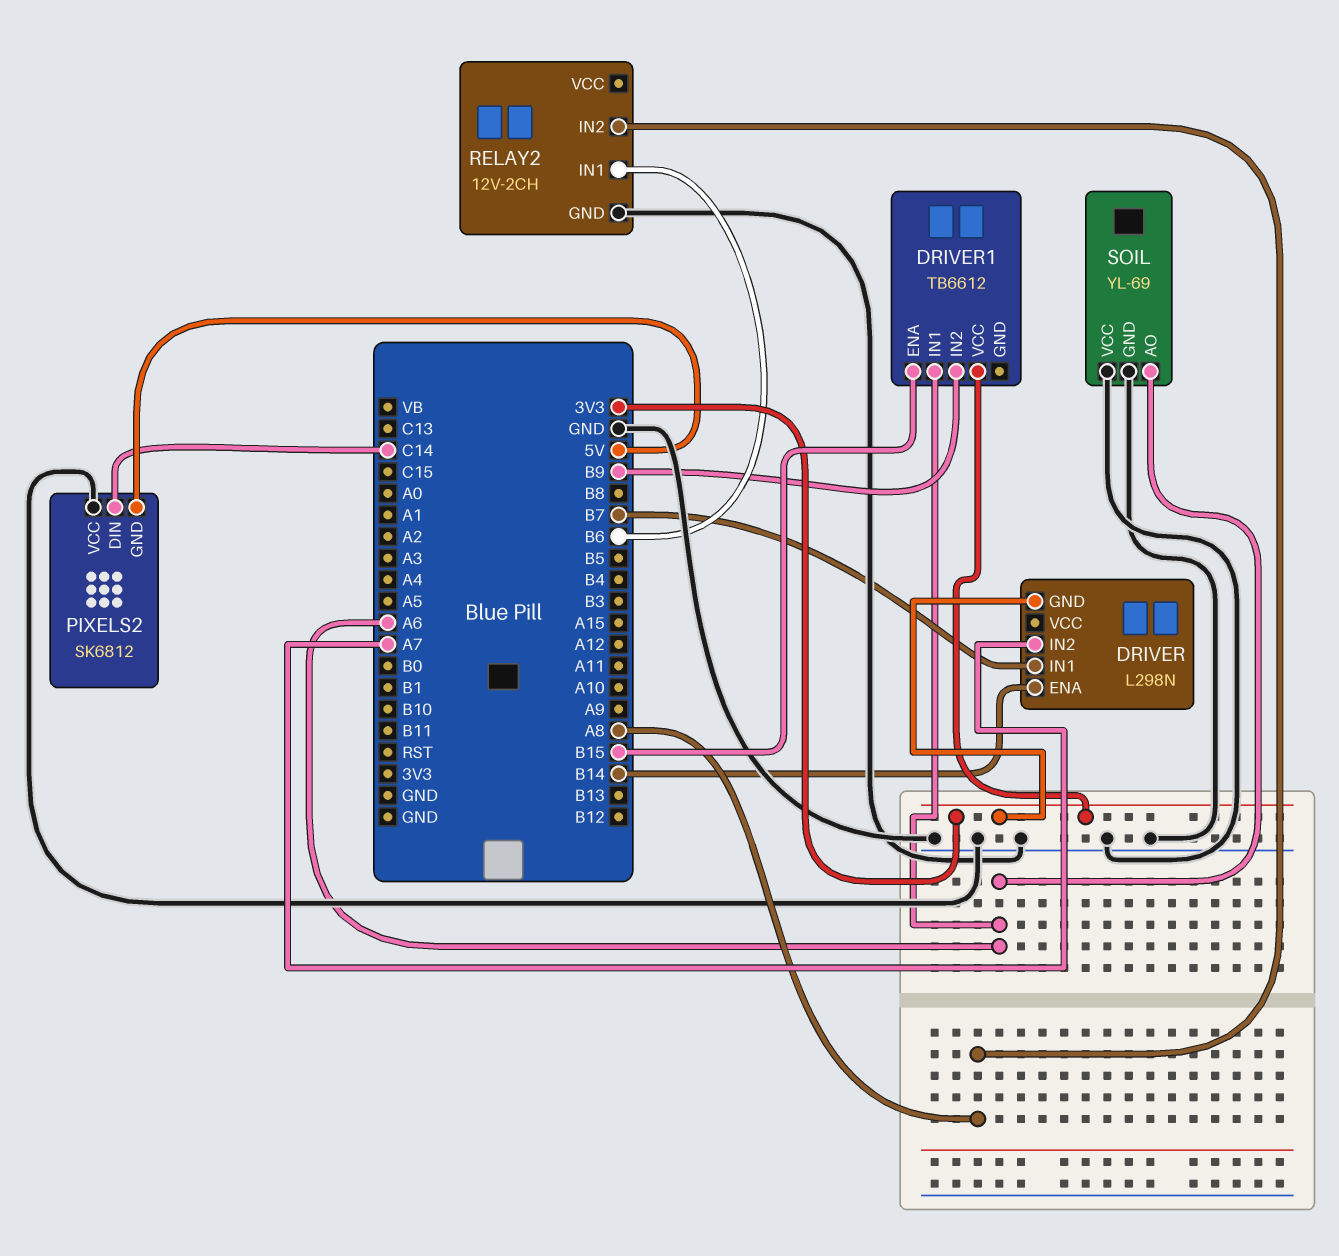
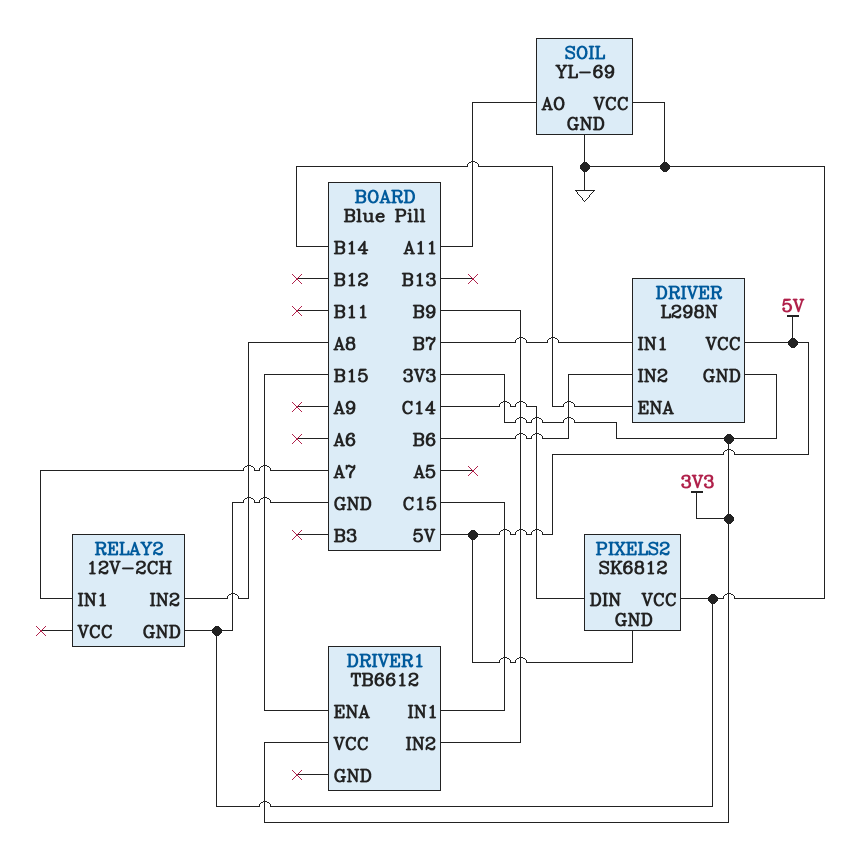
DRIVER pin IN2: A7 -> B6
DRIVER pin VCC: none -> 5V
DRIVER1 pin IN1: A6 -> C15
RELAY2 pin IN1: B6 -> A7
SOIL pin AO: A6 -> A11

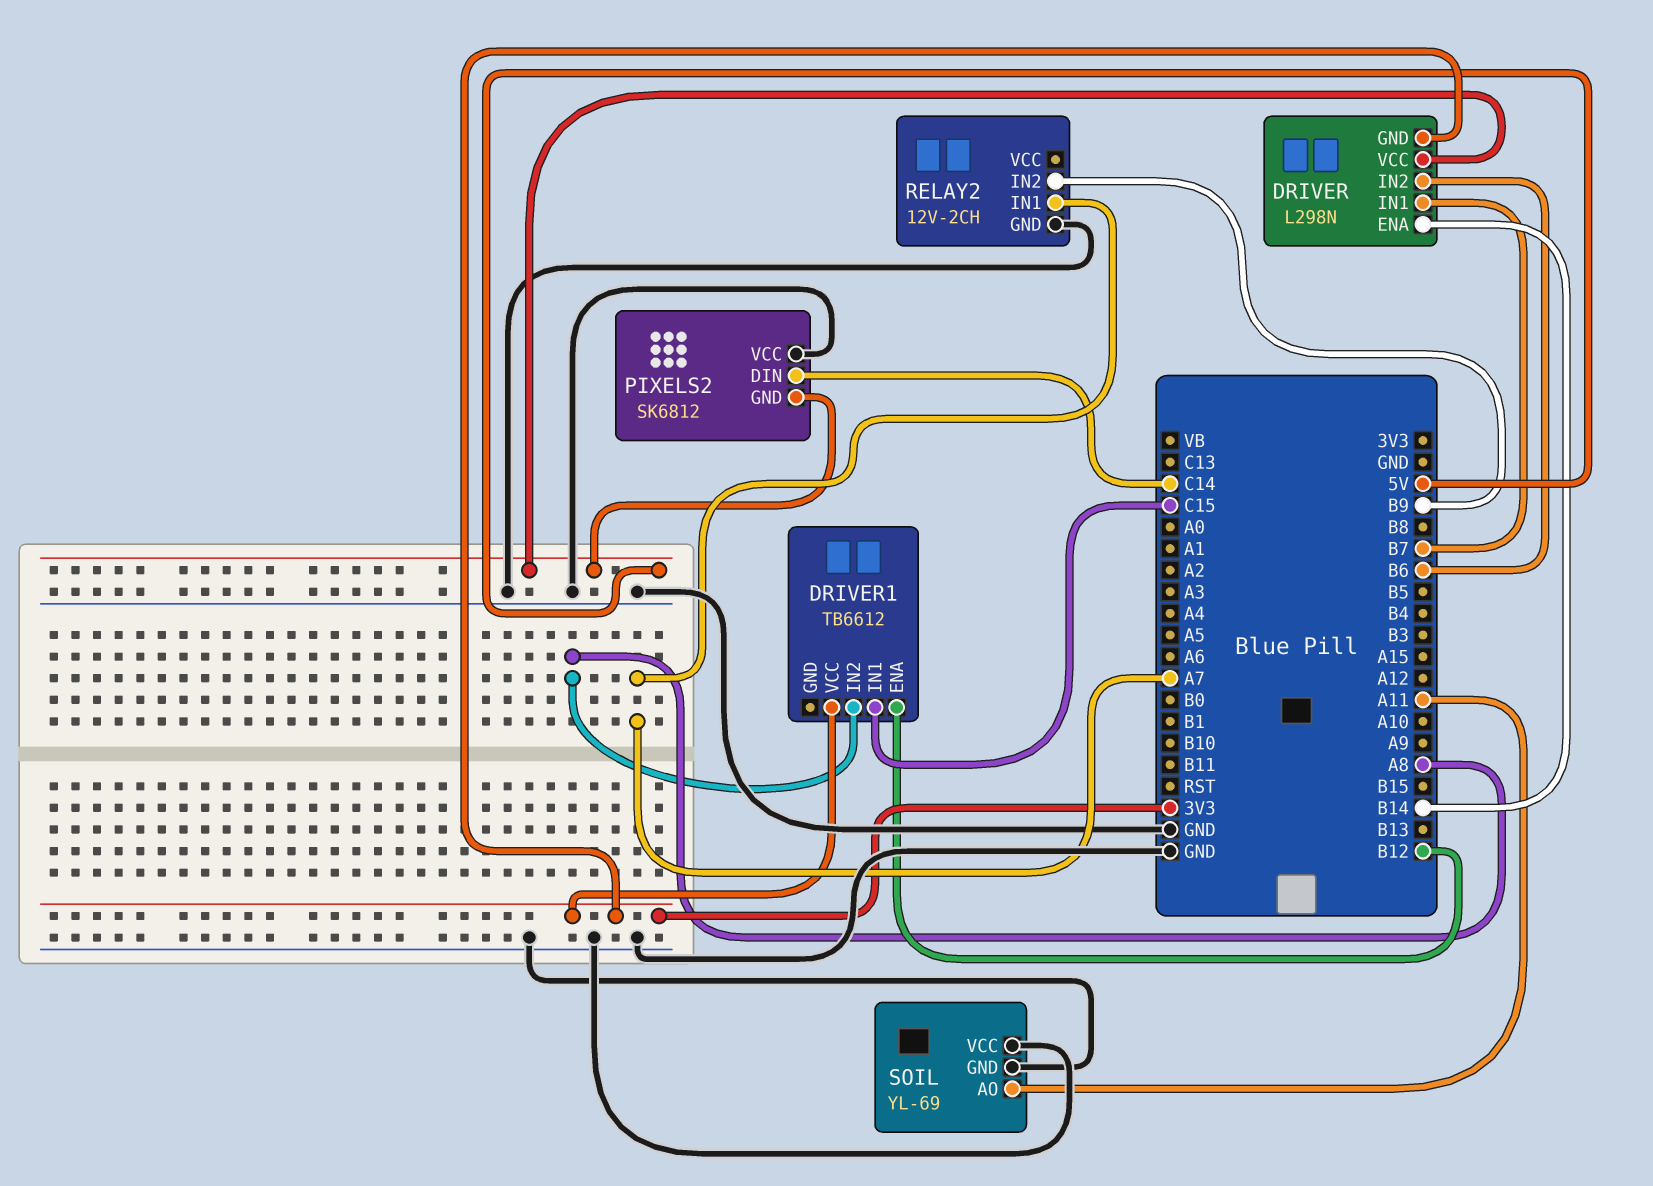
DRIVER1 pin ENA: B15 -> B12
DRIVER1 pin IN2: B9 -> A8
RELAY2 pin IN2: A8 -> B9

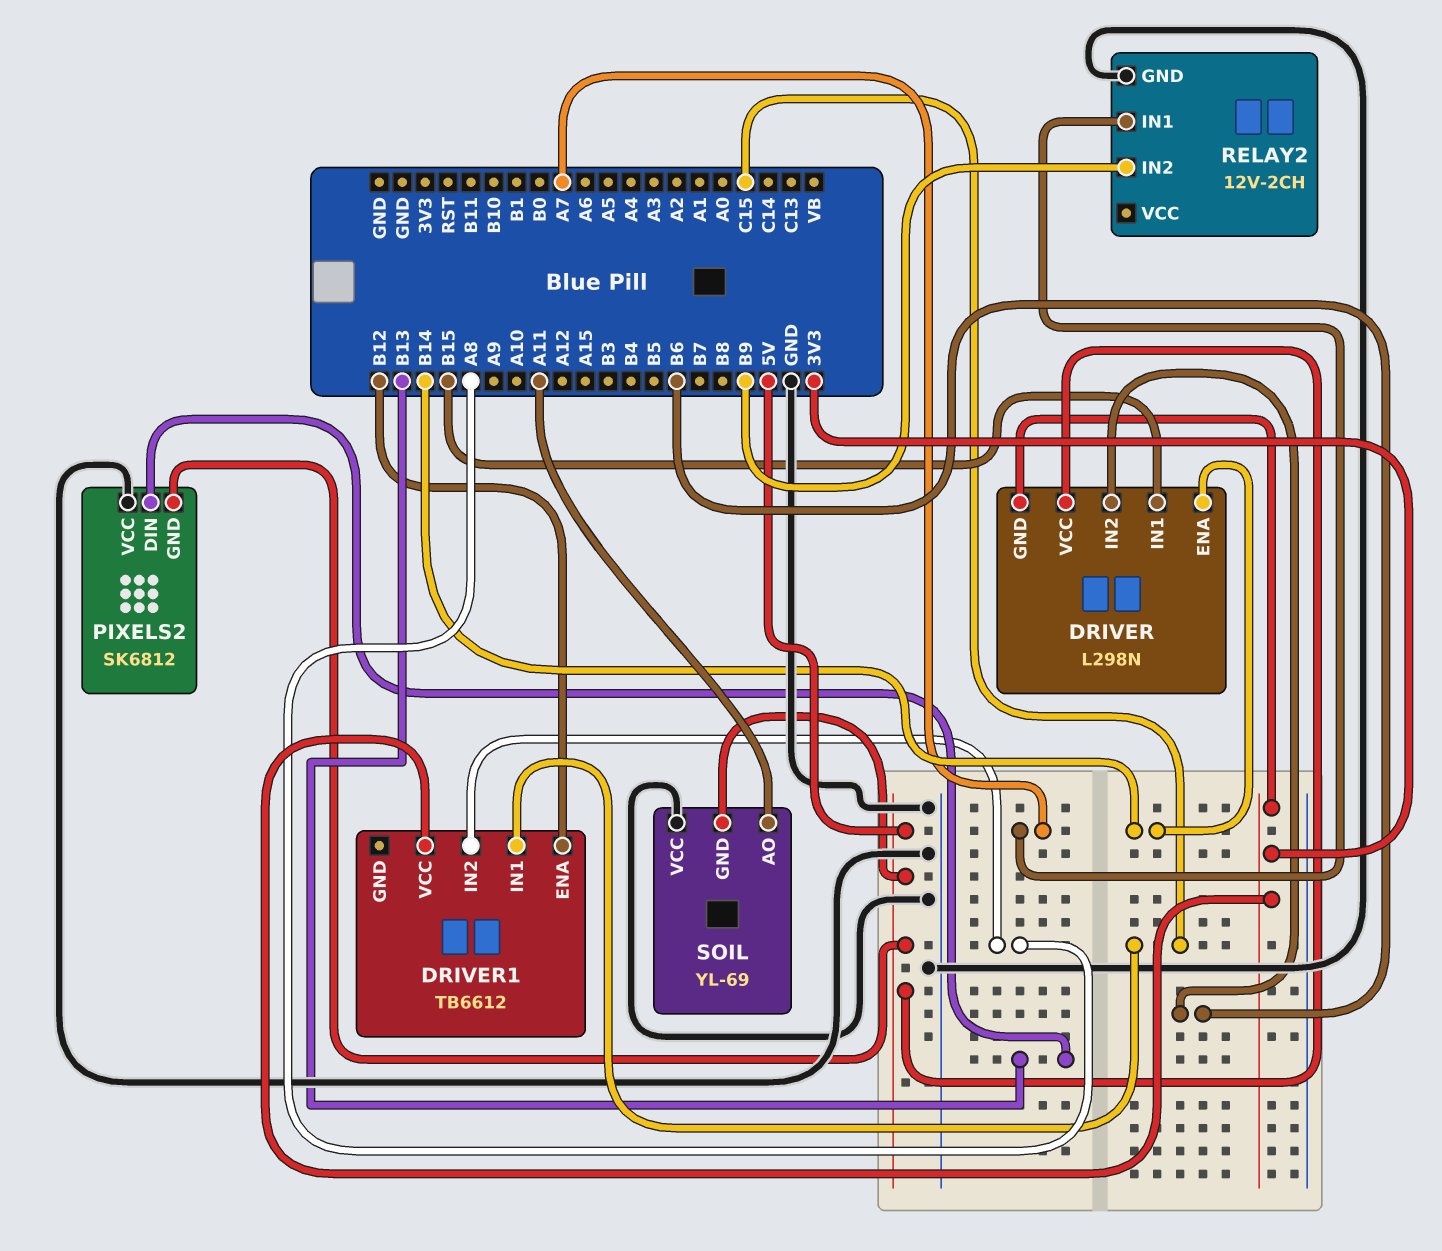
DRIVER pin IN1: B7 -> B15
PIXELS2 pin DIN: C14 -> B13
SOIL pin GND: GND -> 5V

